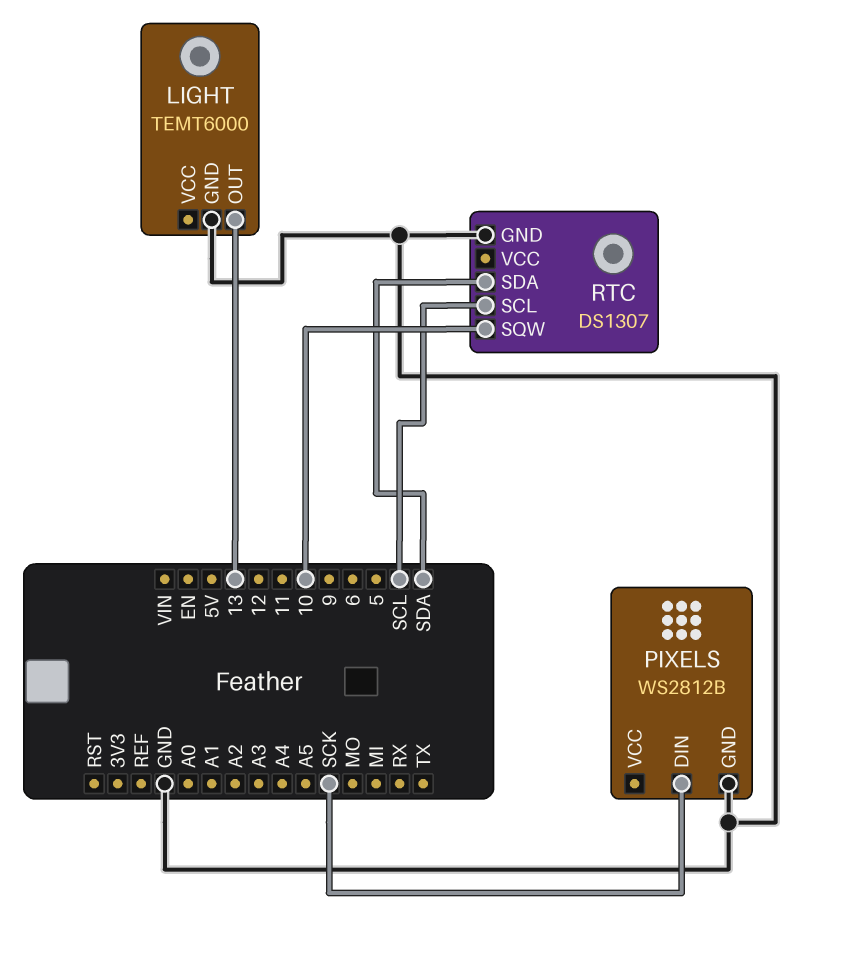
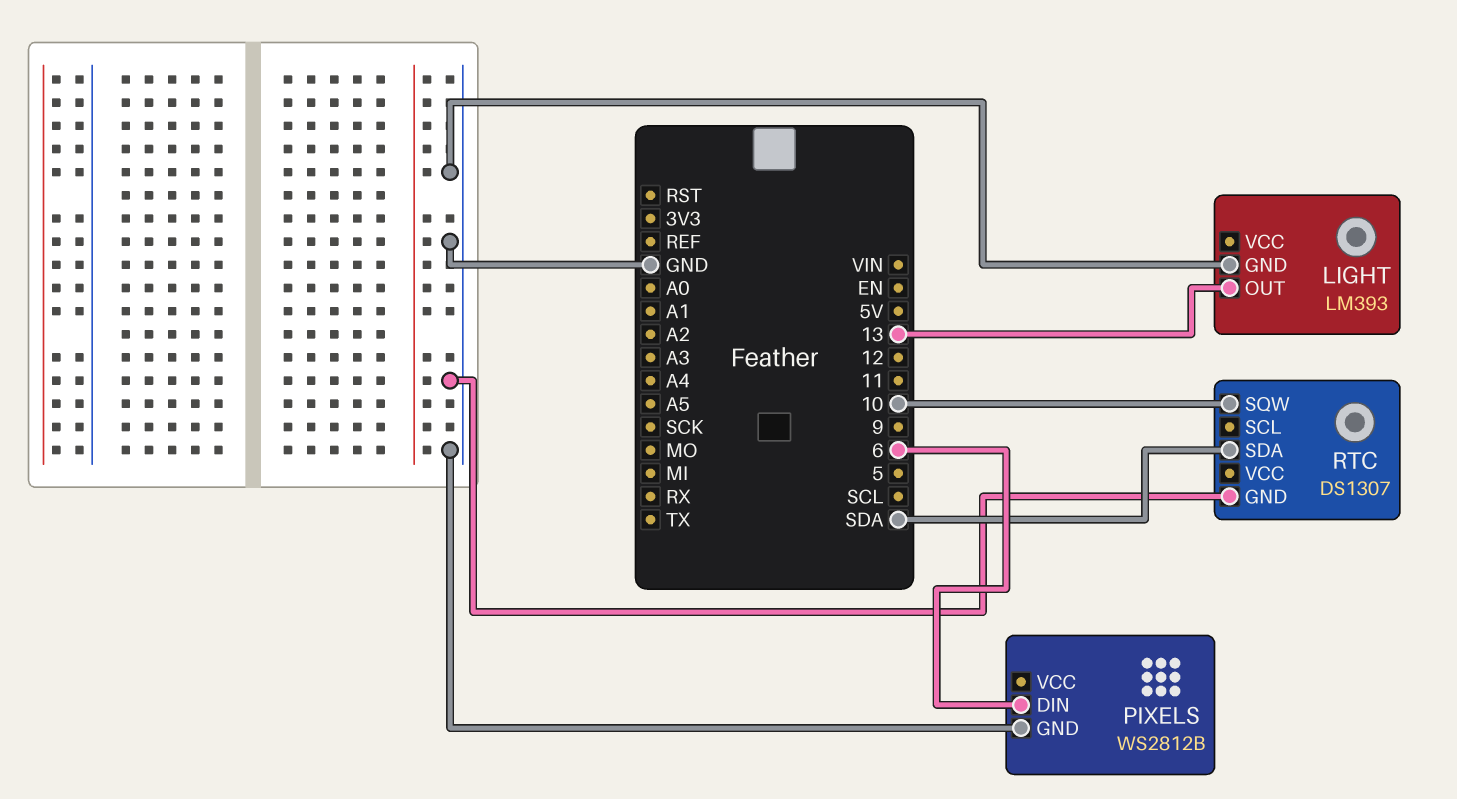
LIGHT: TEMT6000 -> LM393
PIXELS pin DIN: SCK -> 6
RTC pin SCL: SCL -> none

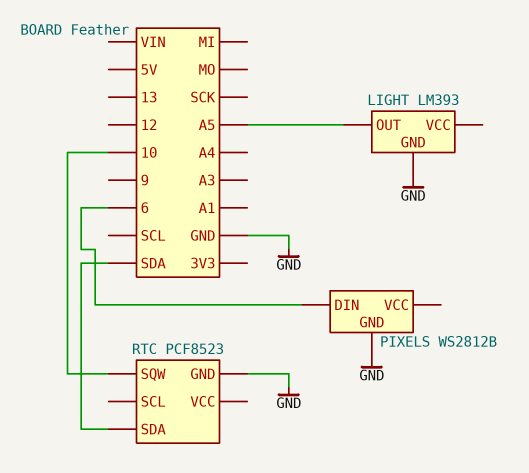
LIGHT pin OUT: 13 -> A5
RTC: DS1307 -> PCF8523

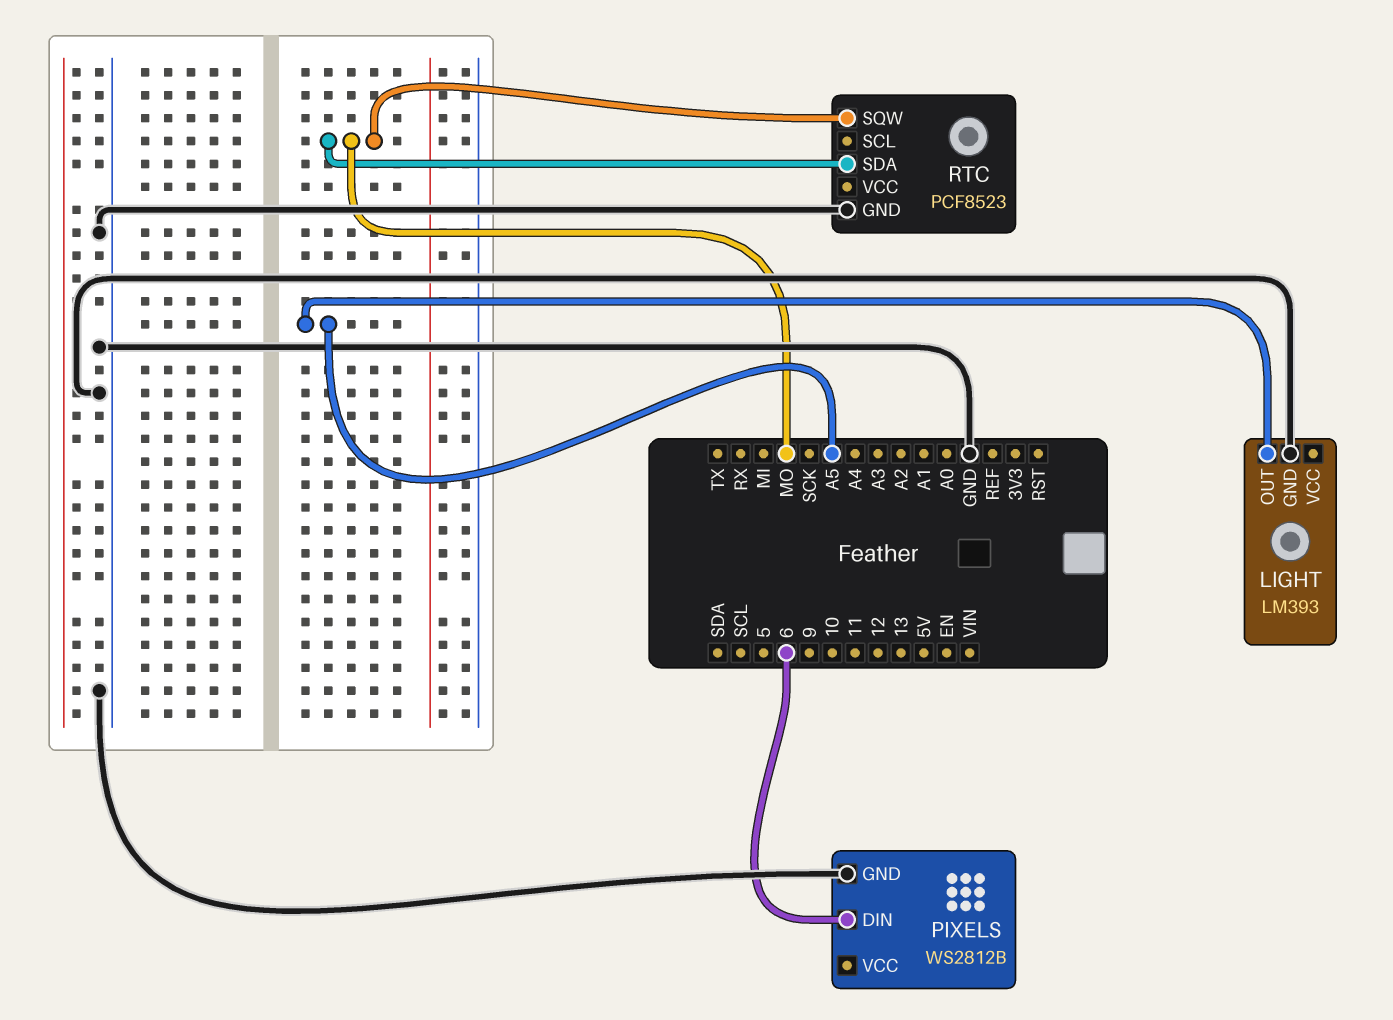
RTC pin SDA: SDA -> MO
RTC pin SQW: 10 -> MO

